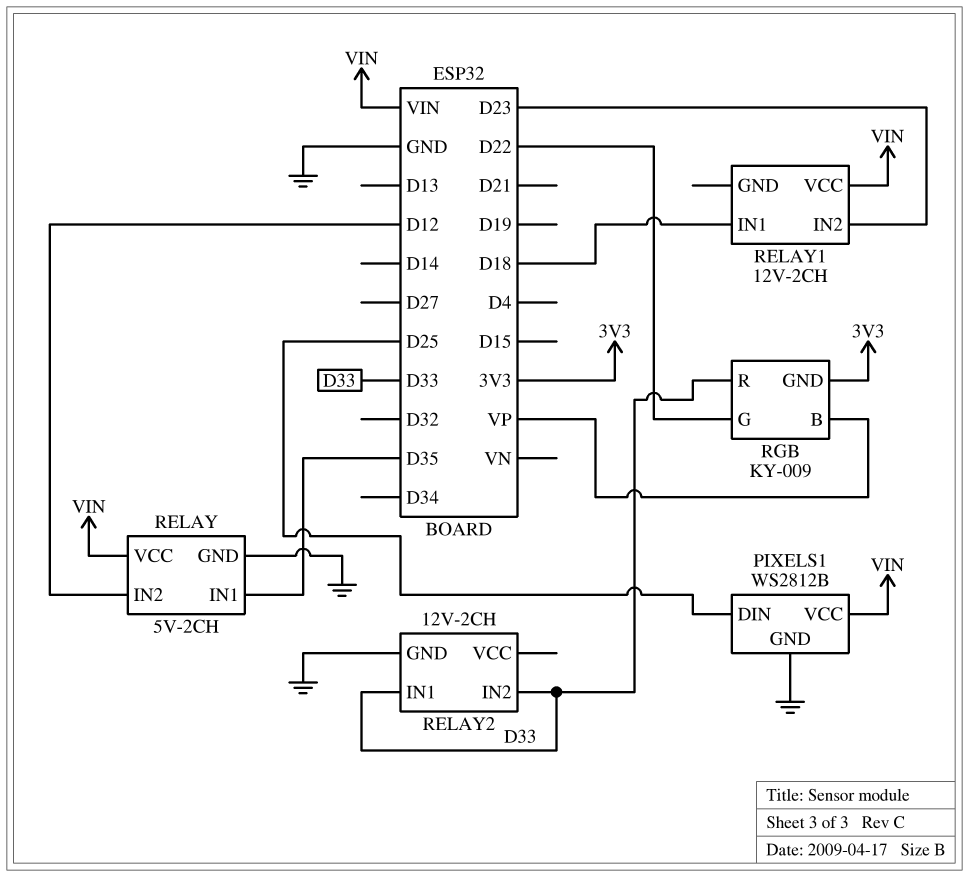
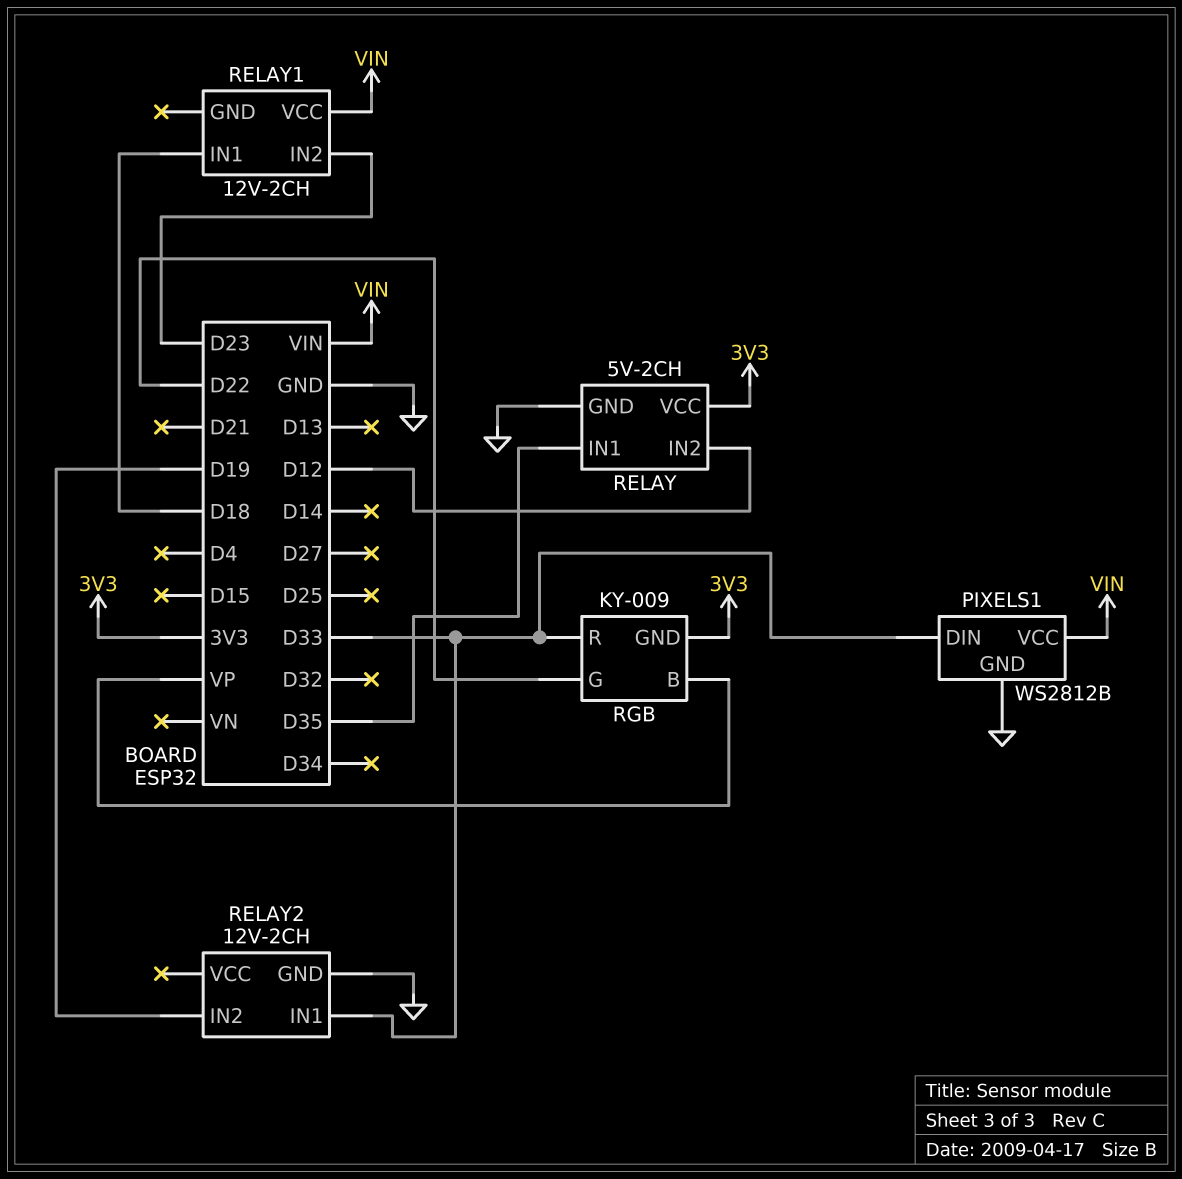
PIXELS1 pin DIN: D25 -> D33
RELAY pin VCC: VIN -> 3V3
RELAY2 pin IN2: D33 -> D19

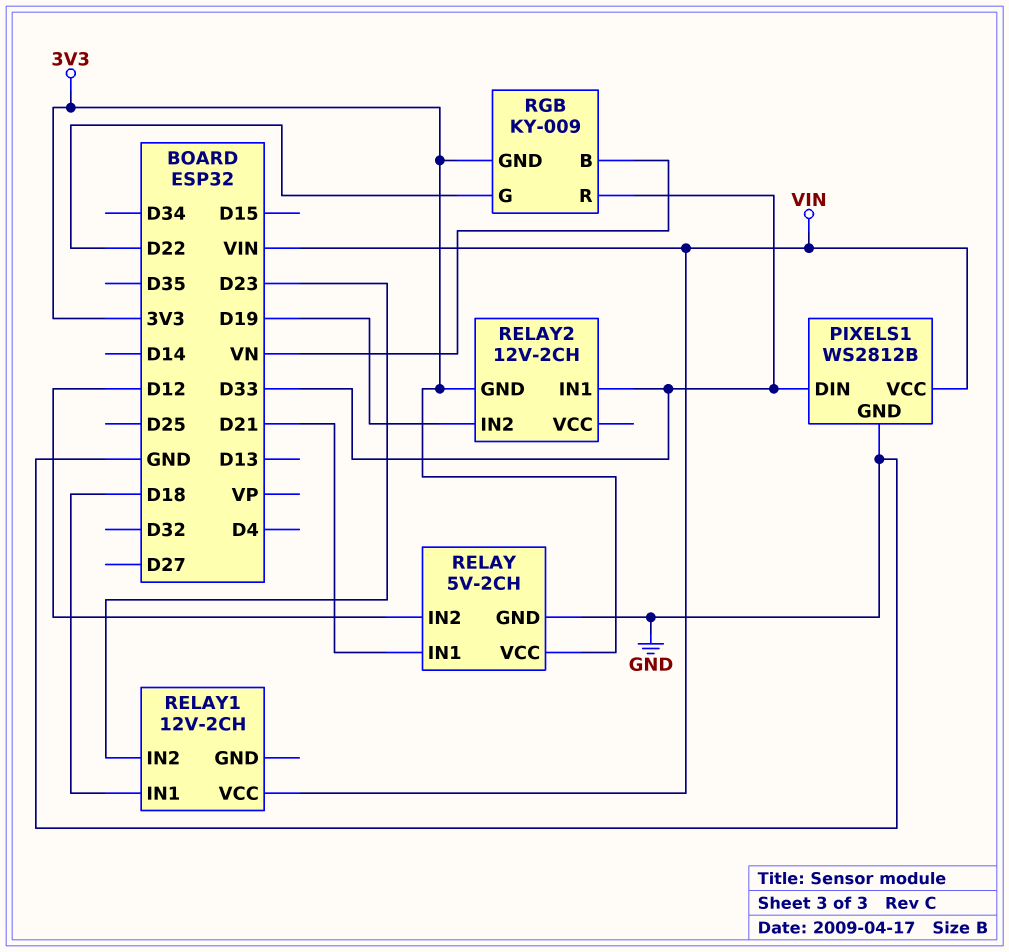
RELAY pin IN1: D35 -> D21
RELAY2 pin GND: GND -> 3V3
RGB pin B: VP -> VN

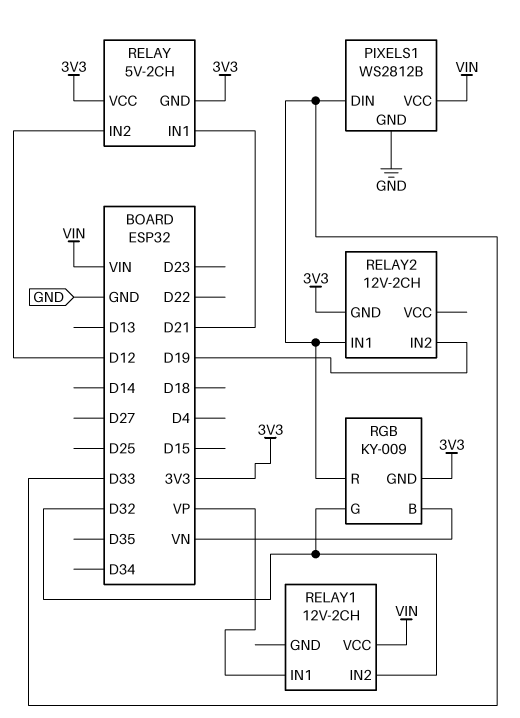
RELAY pin GND: GND -> 3V3
RELAY1 pin IN1: D18 -> VP
RELAY1 pin IN2: D23 -> D32
RGB pin G: D22 -> D32

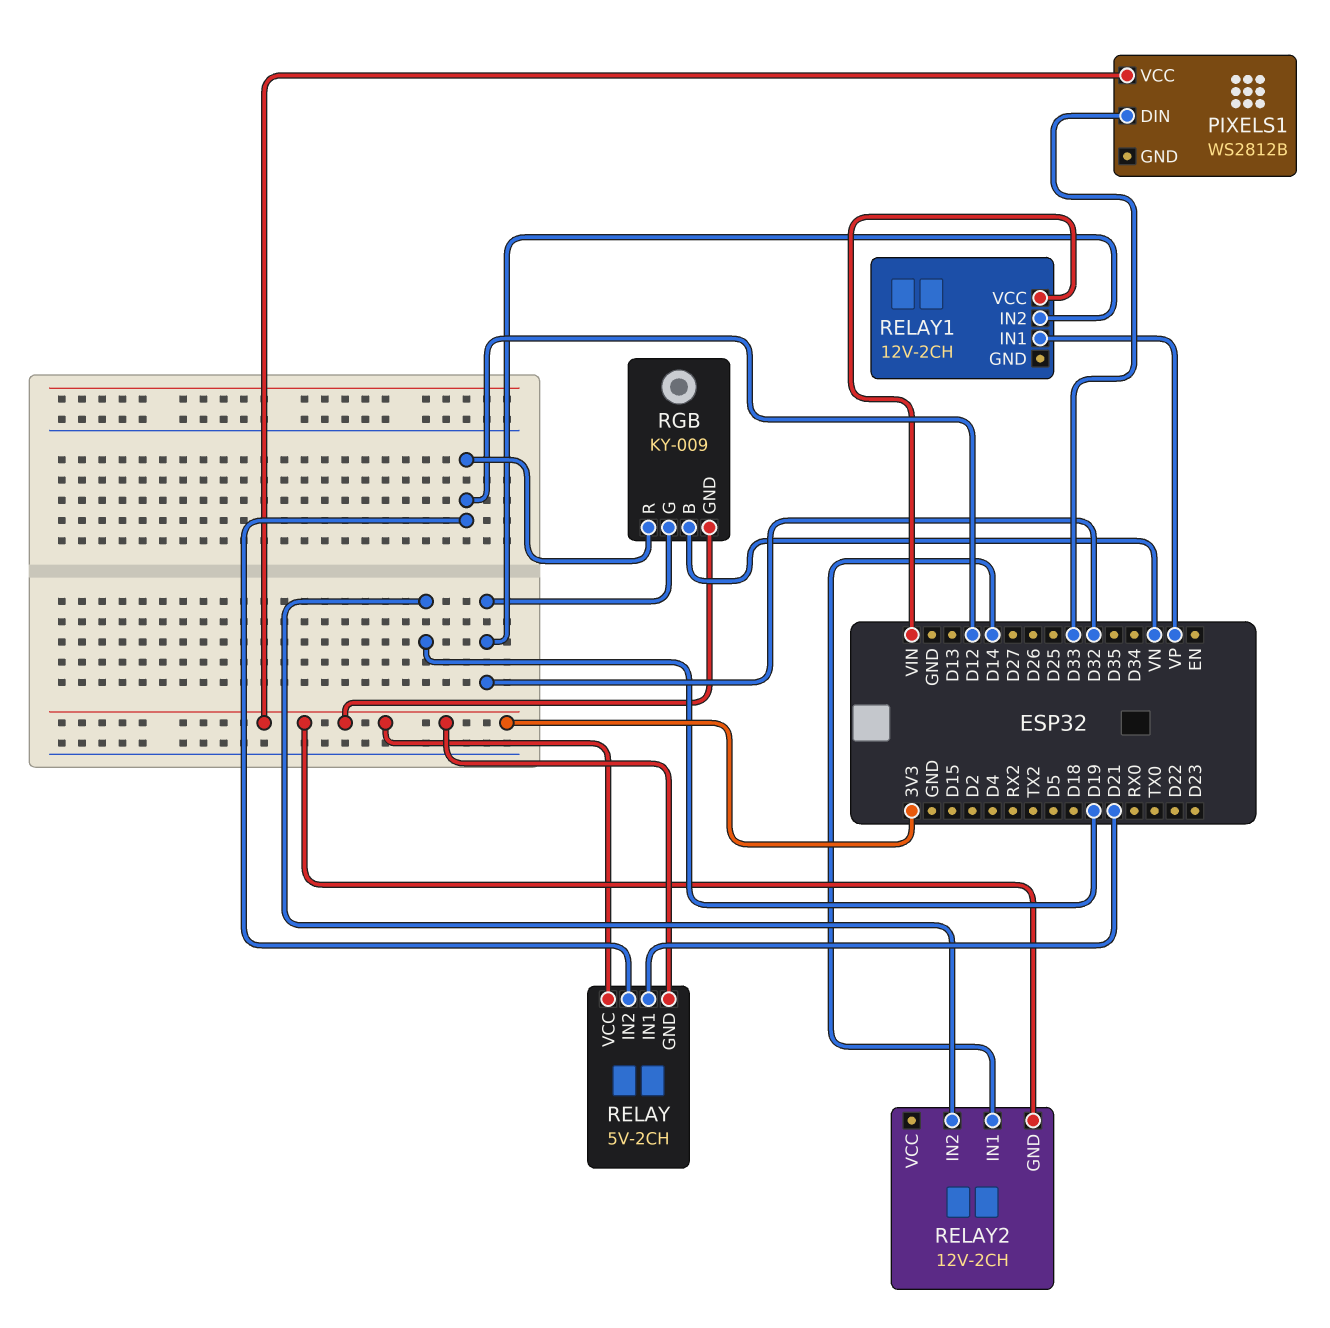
PIXELS1 pin GND: GND -> none
PIXELS1 pin VCC: VIN -> 3V3
RELAY2 pin IN1: D33 -> D14
RGB pin R: D33 -> D12

